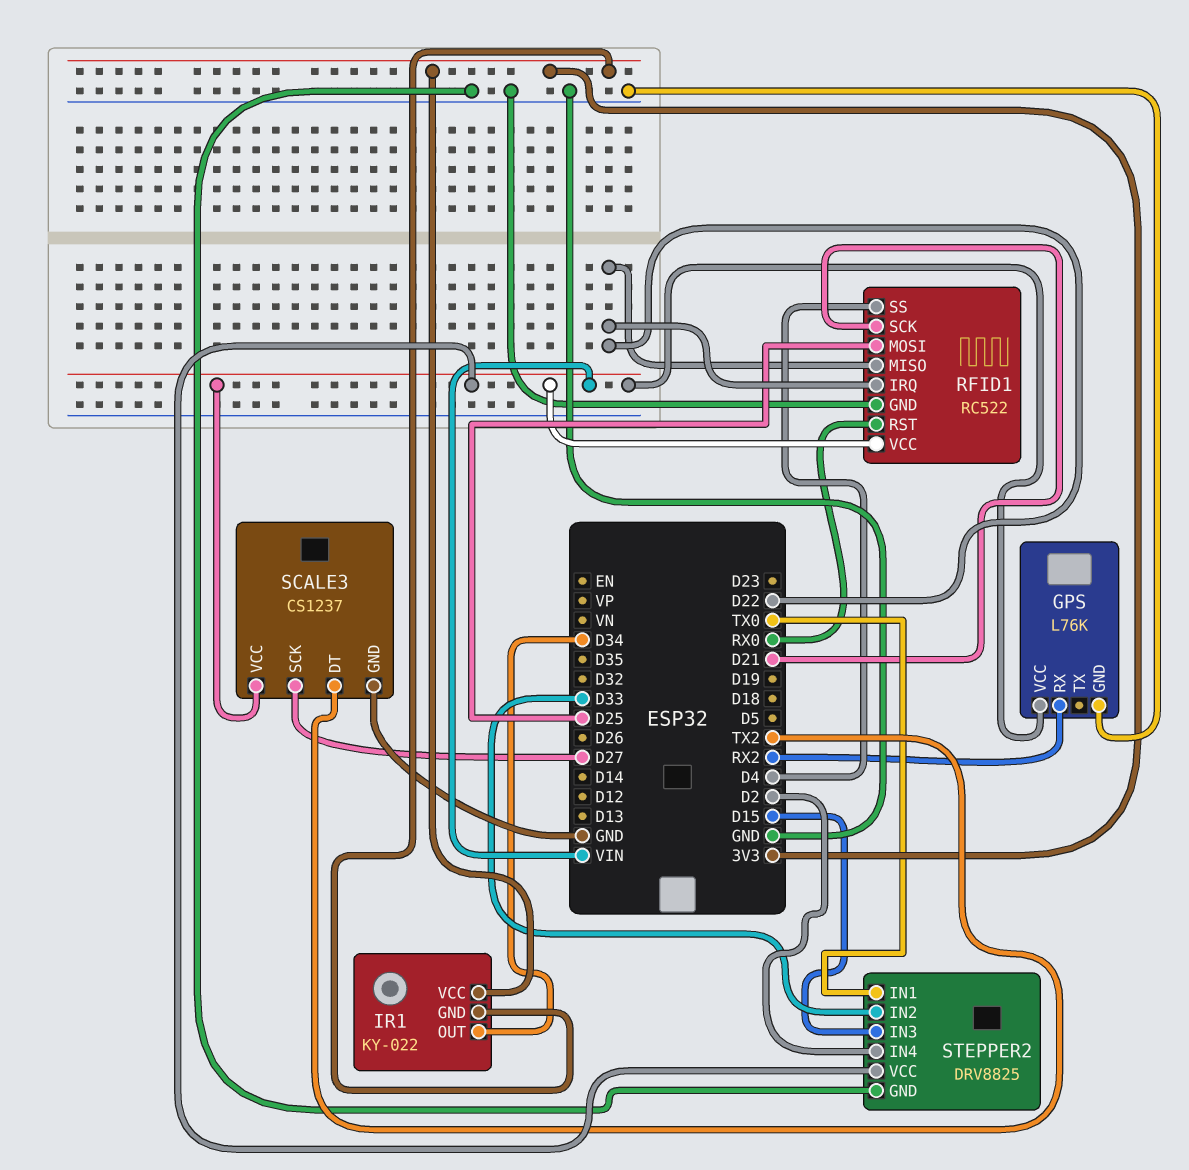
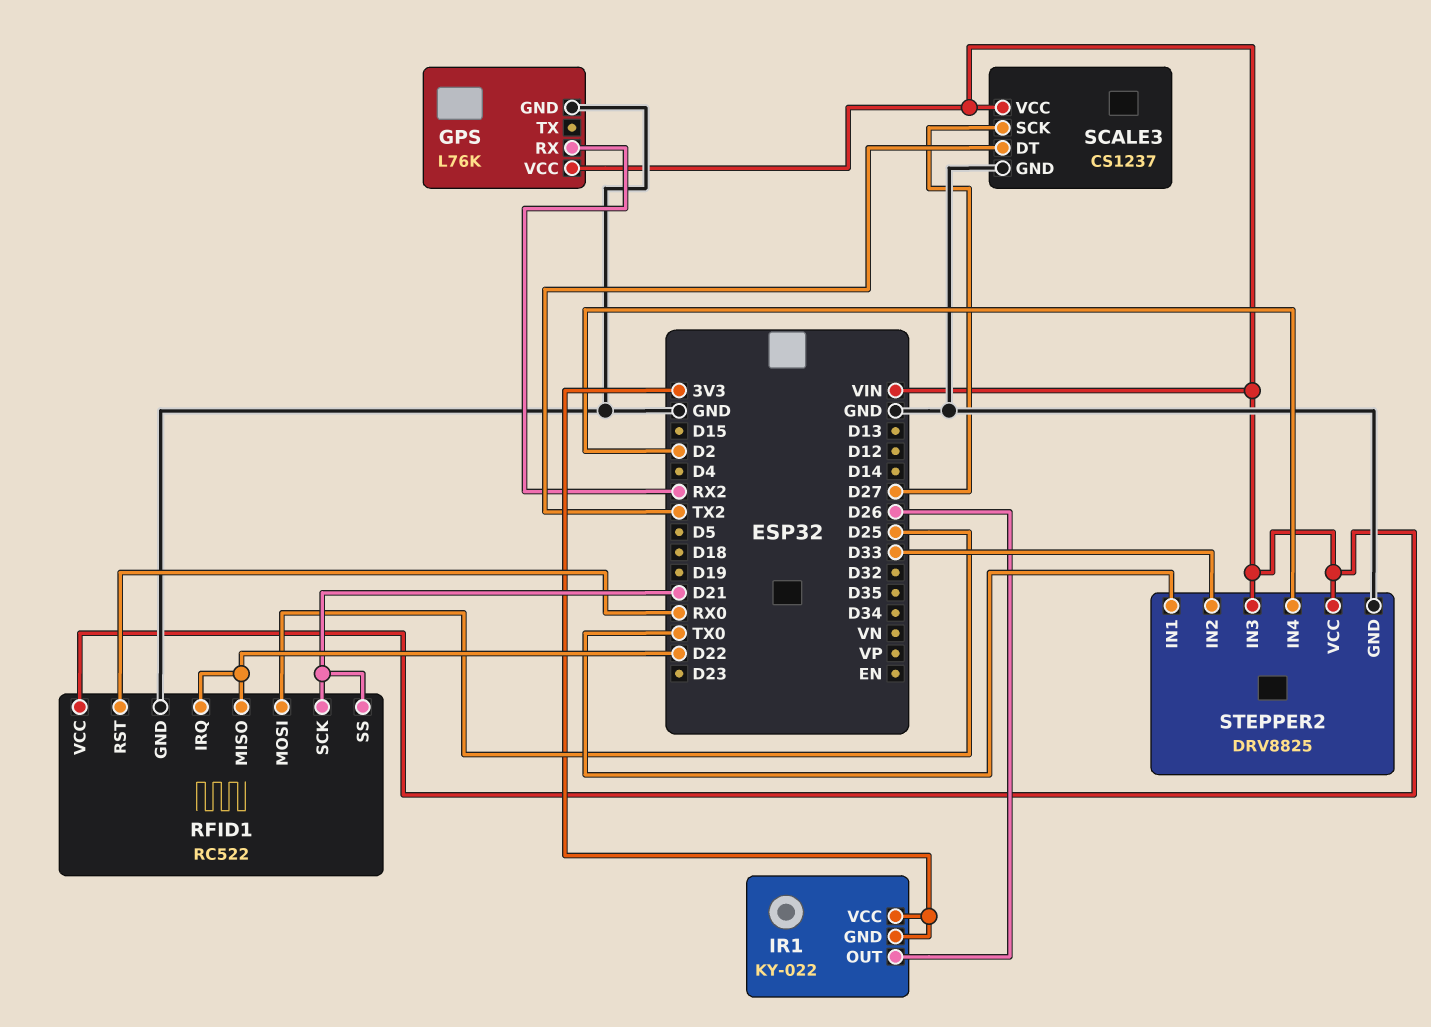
IR1 pin OUT: D34 -> D26
RFID1 pin SS: D4 -> D21
STEPPER2 pin IN3: D15 -> VIN

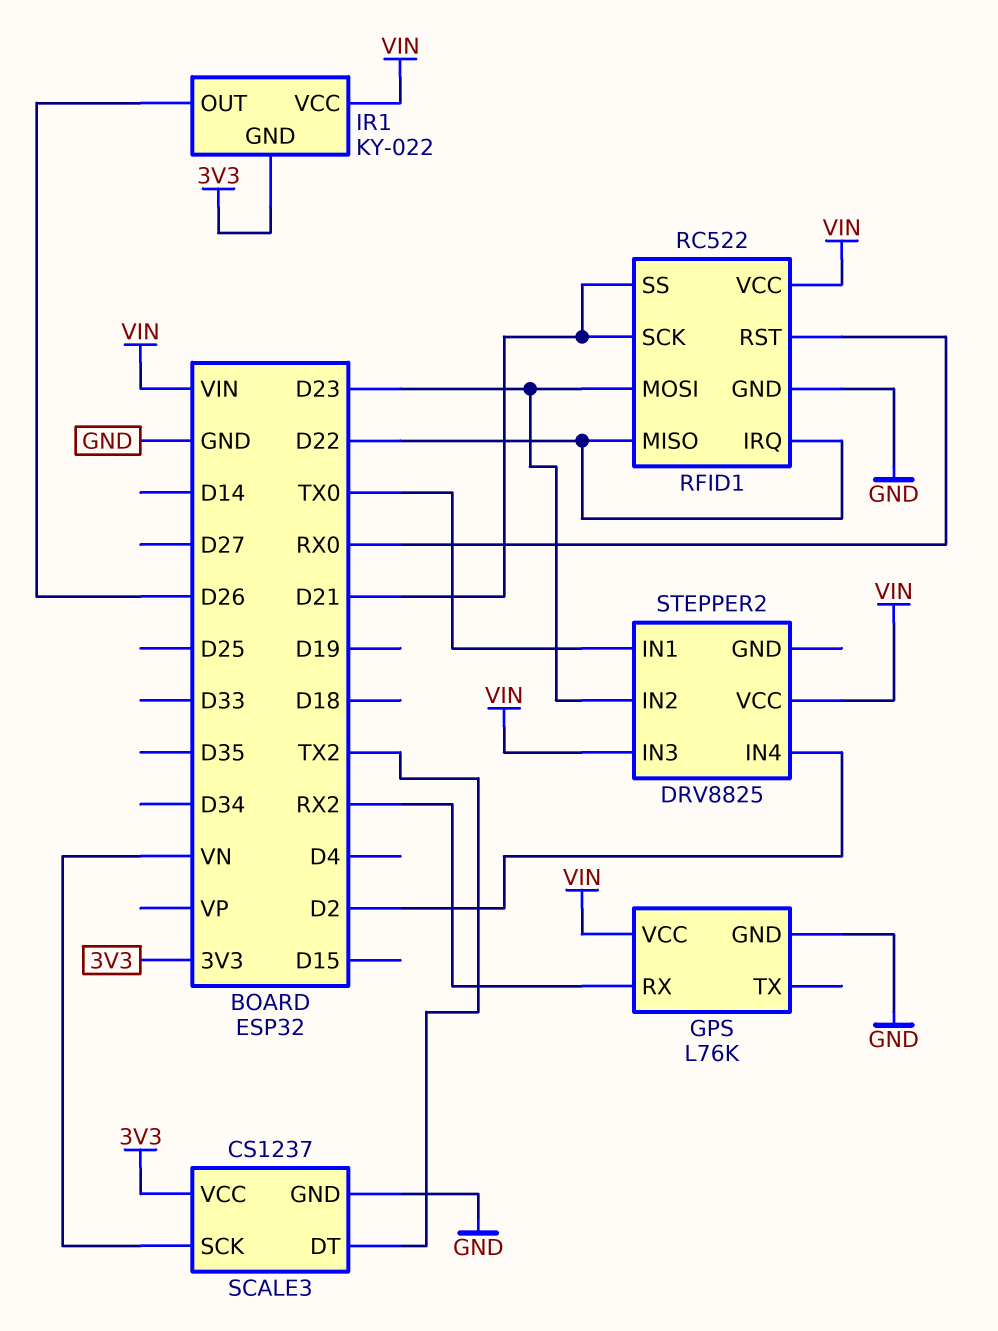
IR1 pin VCC: 3V3 -> VIN
RFID1 pin MOSI: D25 -> D23
SCALE3 pin SCK: D27 -> VN
SCALE3 pin VCC: VIN -> 3V3
STEPPER2 pin GND: GND -> none
STEPPER2 pin IN2: D33 -> D23

